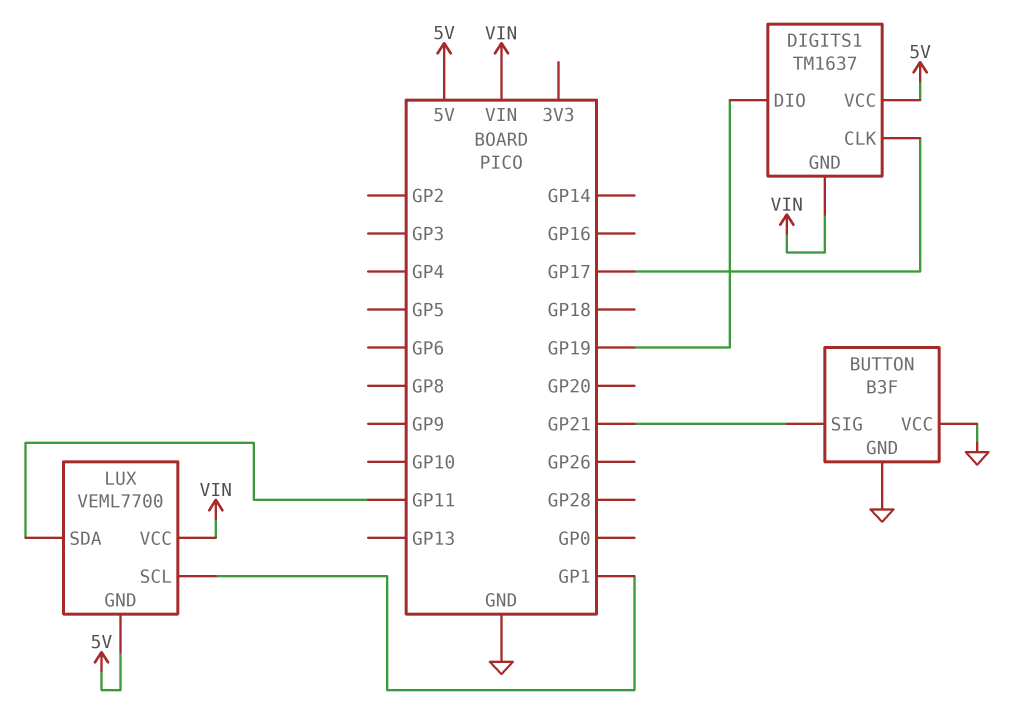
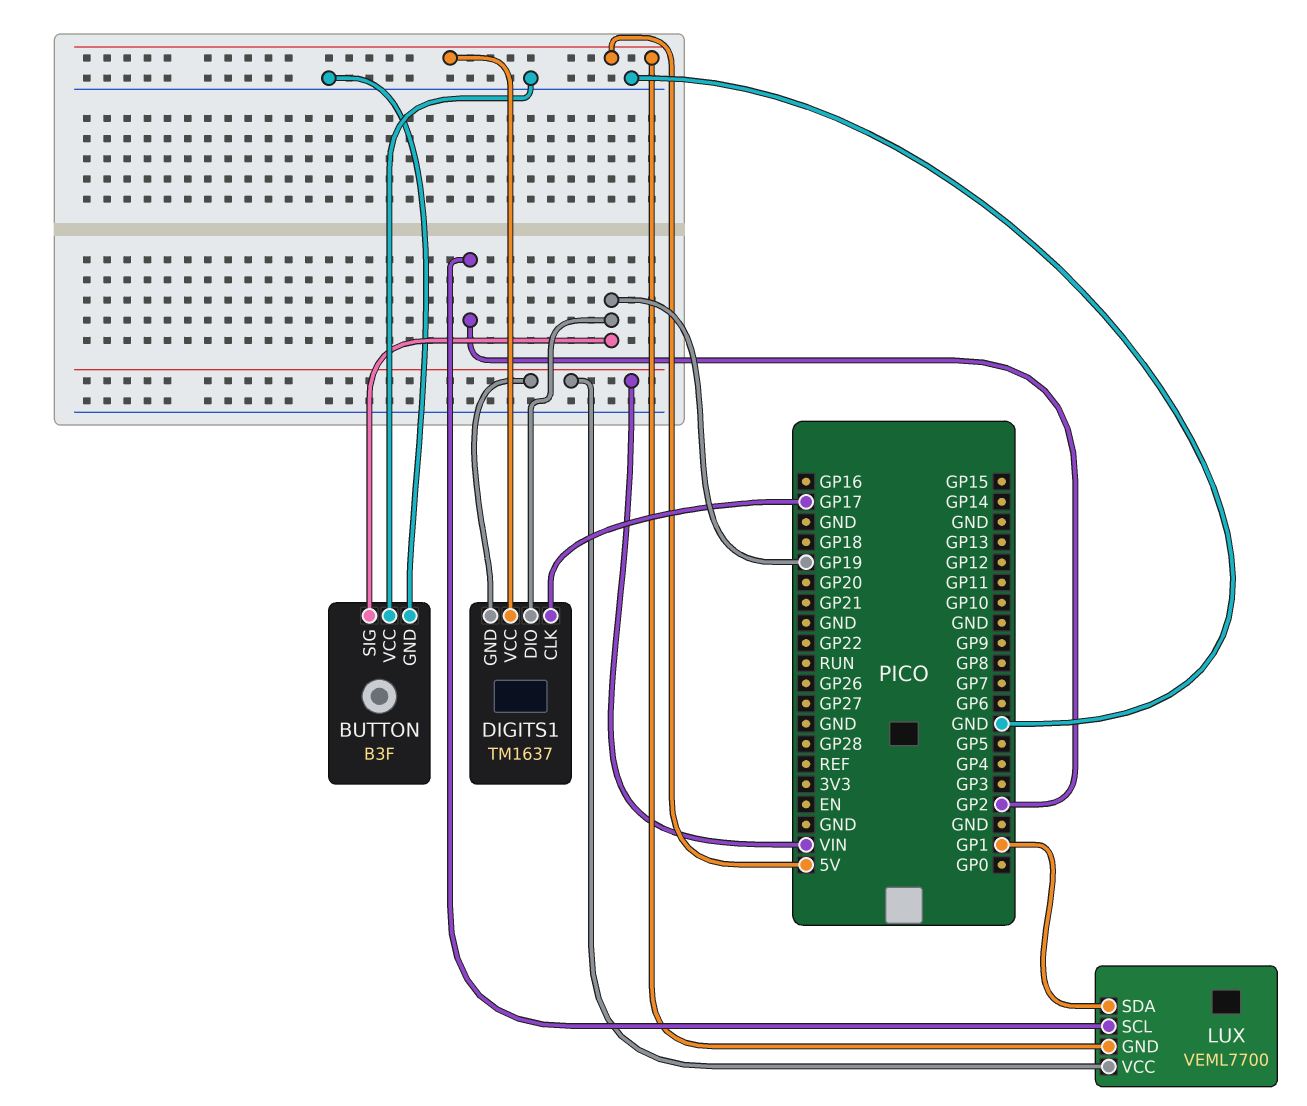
BUTTON pin SIG: GP21 -> GP19
LUX pin SCL: GP1 -> GP2
LUX pin SDA: GP11 -> GP1

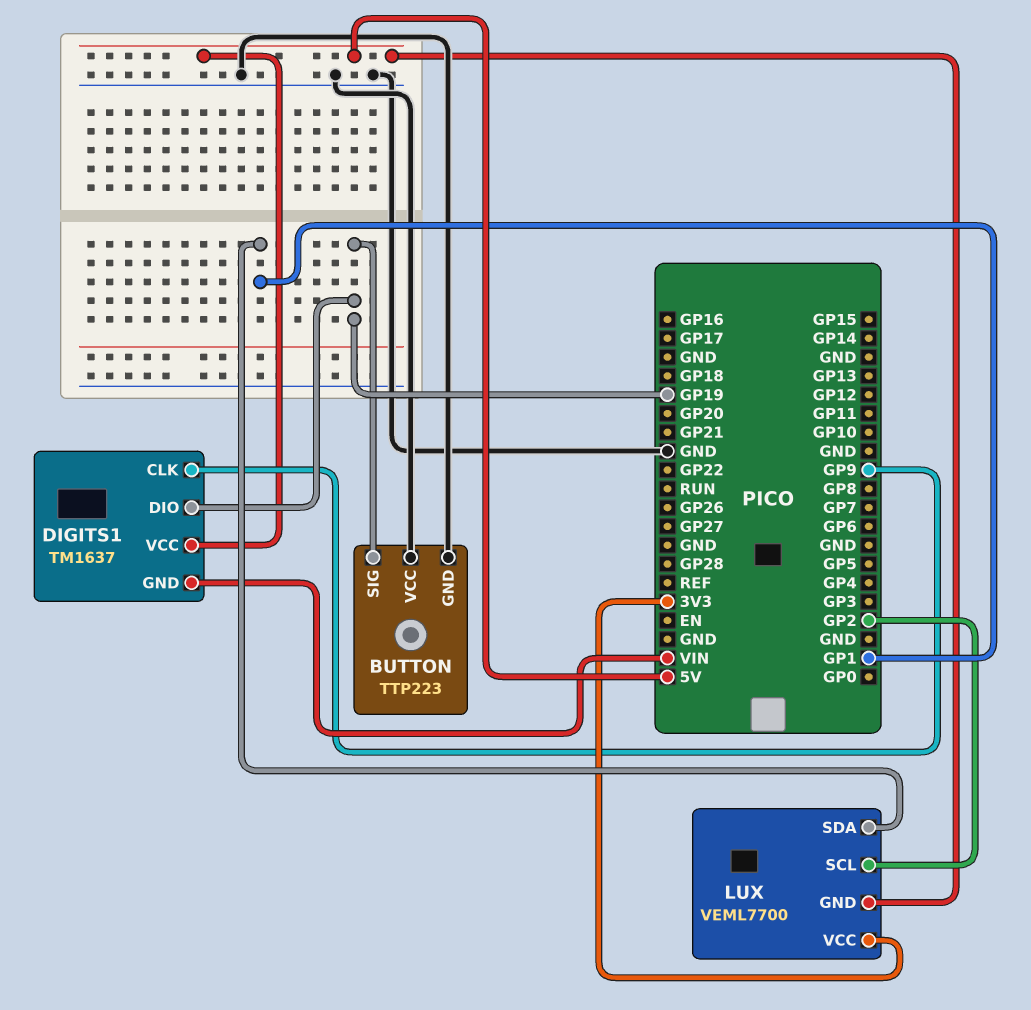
BUTTON: B3F -> TTP223
DIGITS1 pin CLK: GP17 -> GP9
LUX pin VCC: VIN -> 3V3

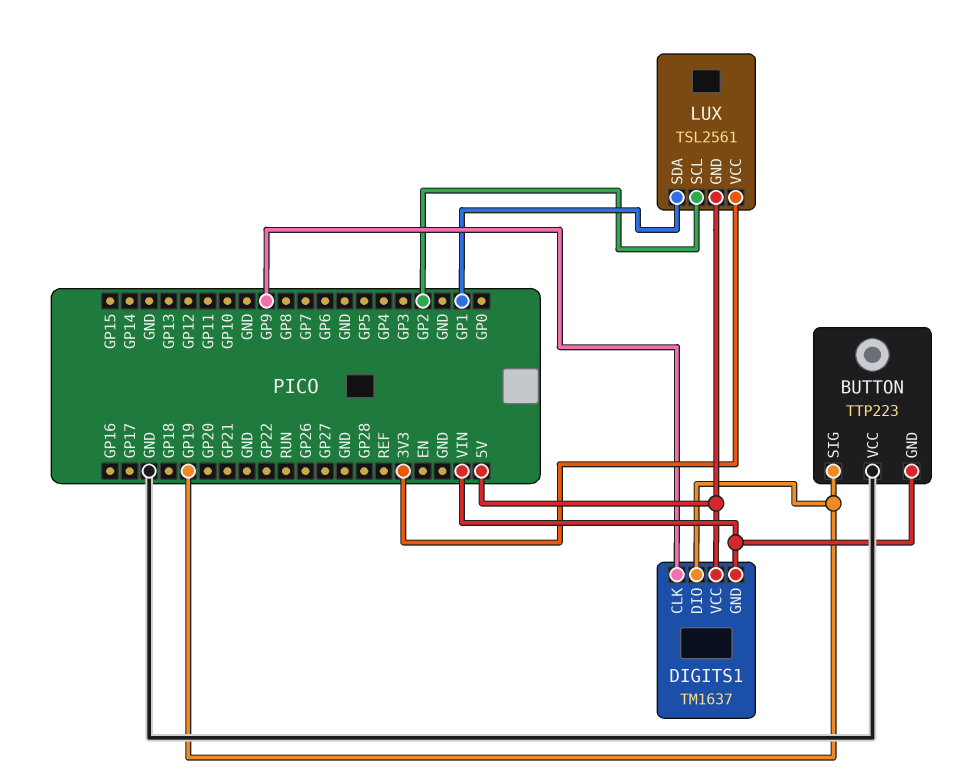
BUTTON pin GND: GND -> VIN
LUX: VEML7700 -> TSL2561

